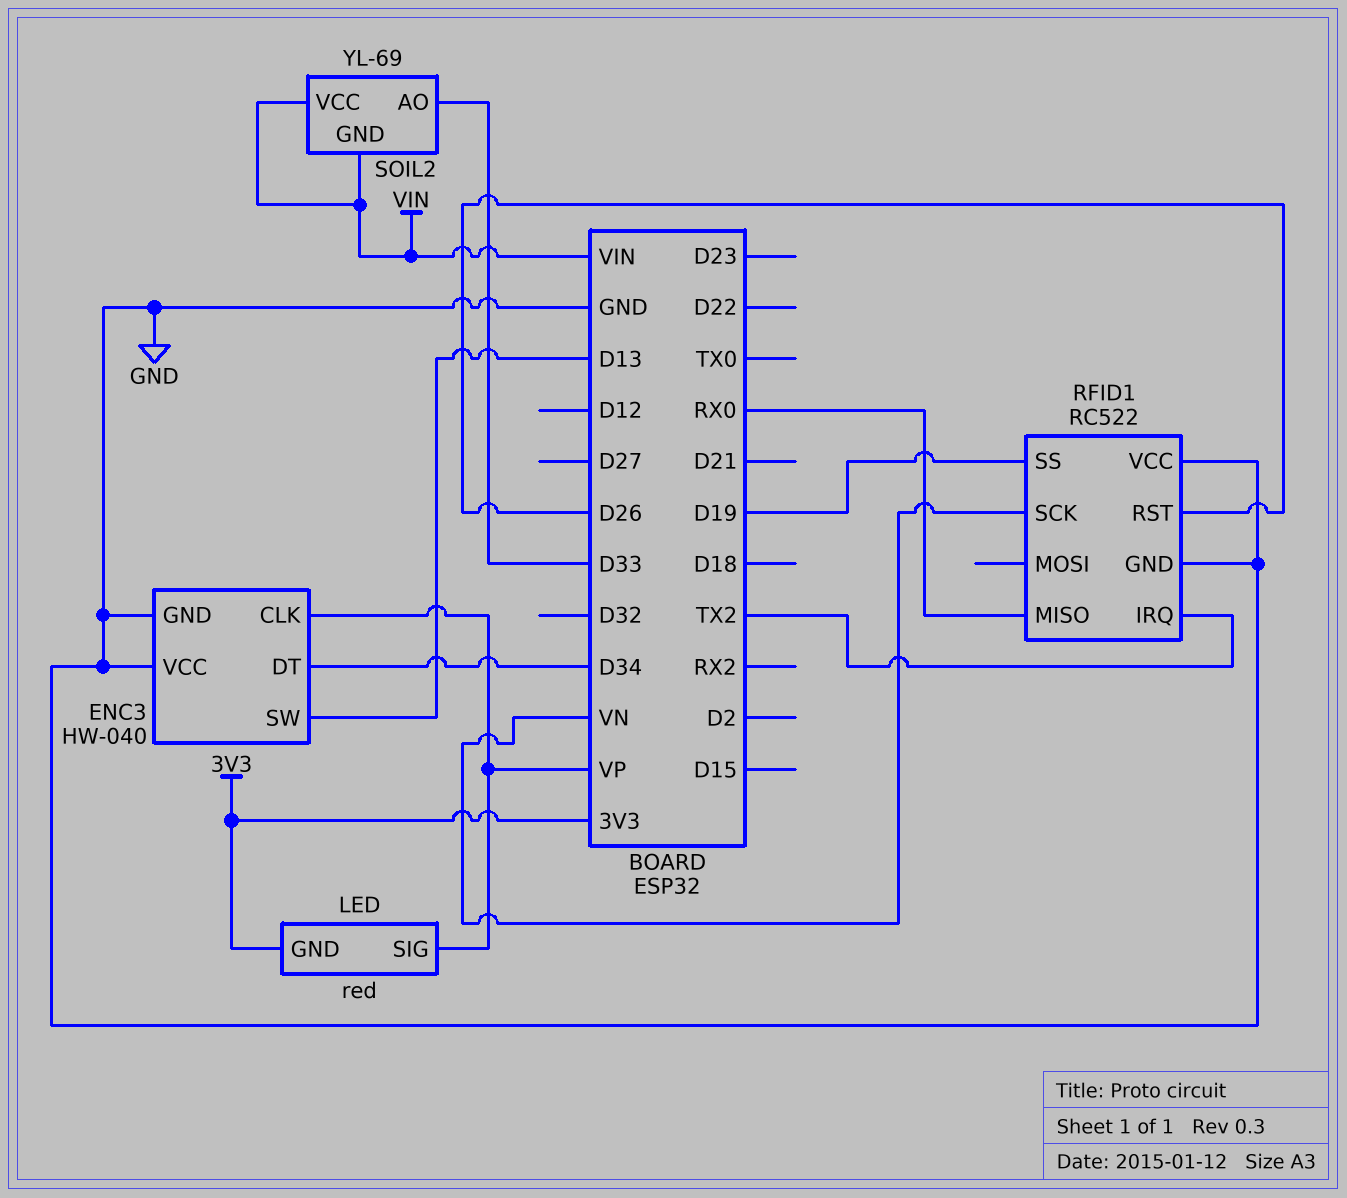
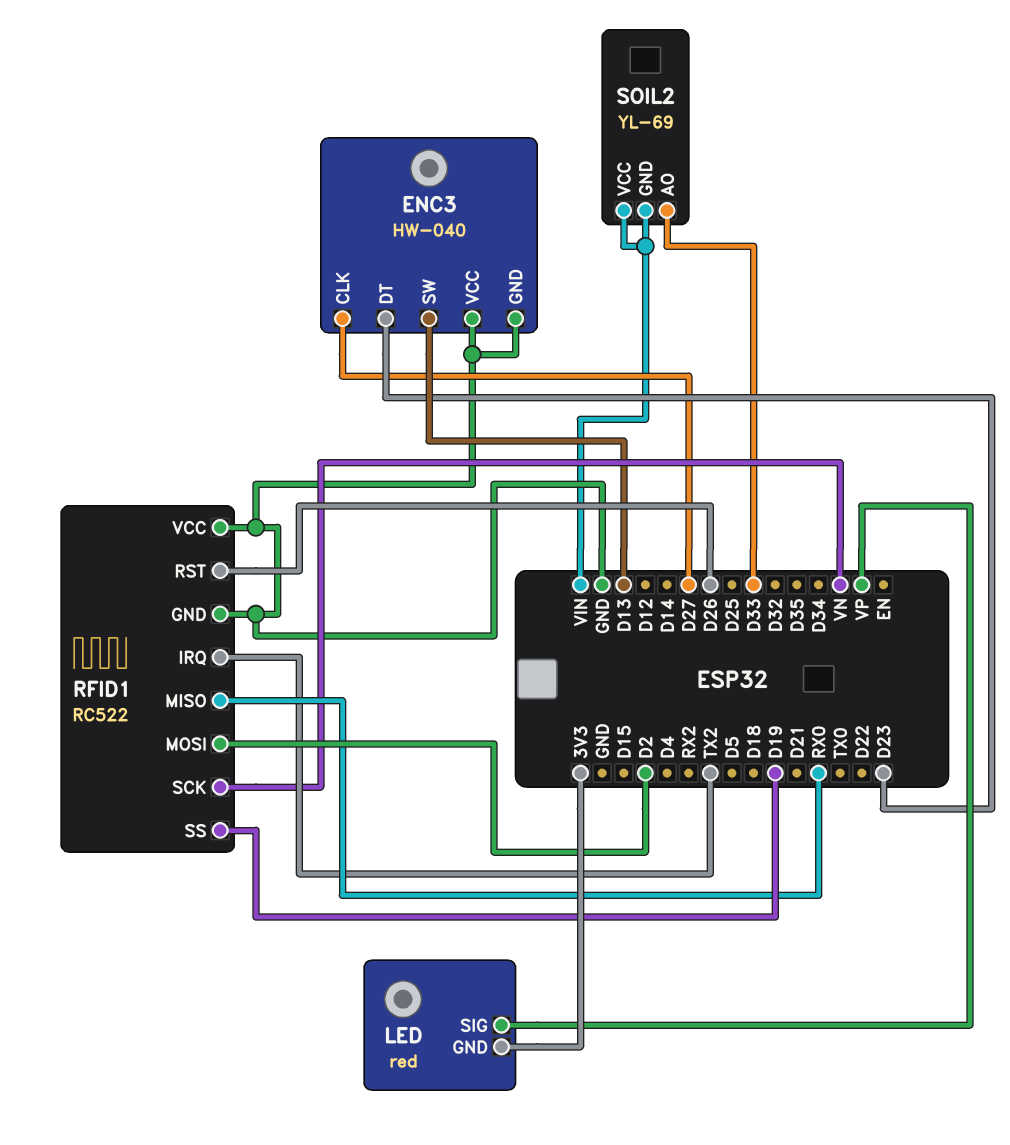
ENC3 pin CLK: VP -> D27
ENC3 pin DT: D34 -> D23
RFID1 pin MOSI: none -> D2

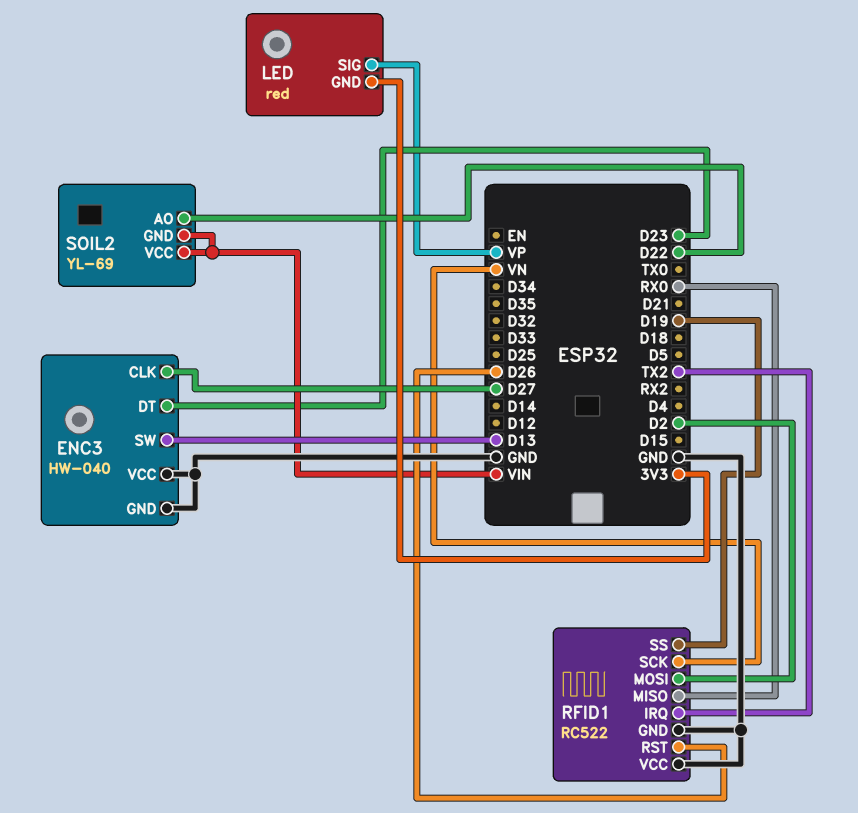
SOIL2 pin AO: D33 -> D22

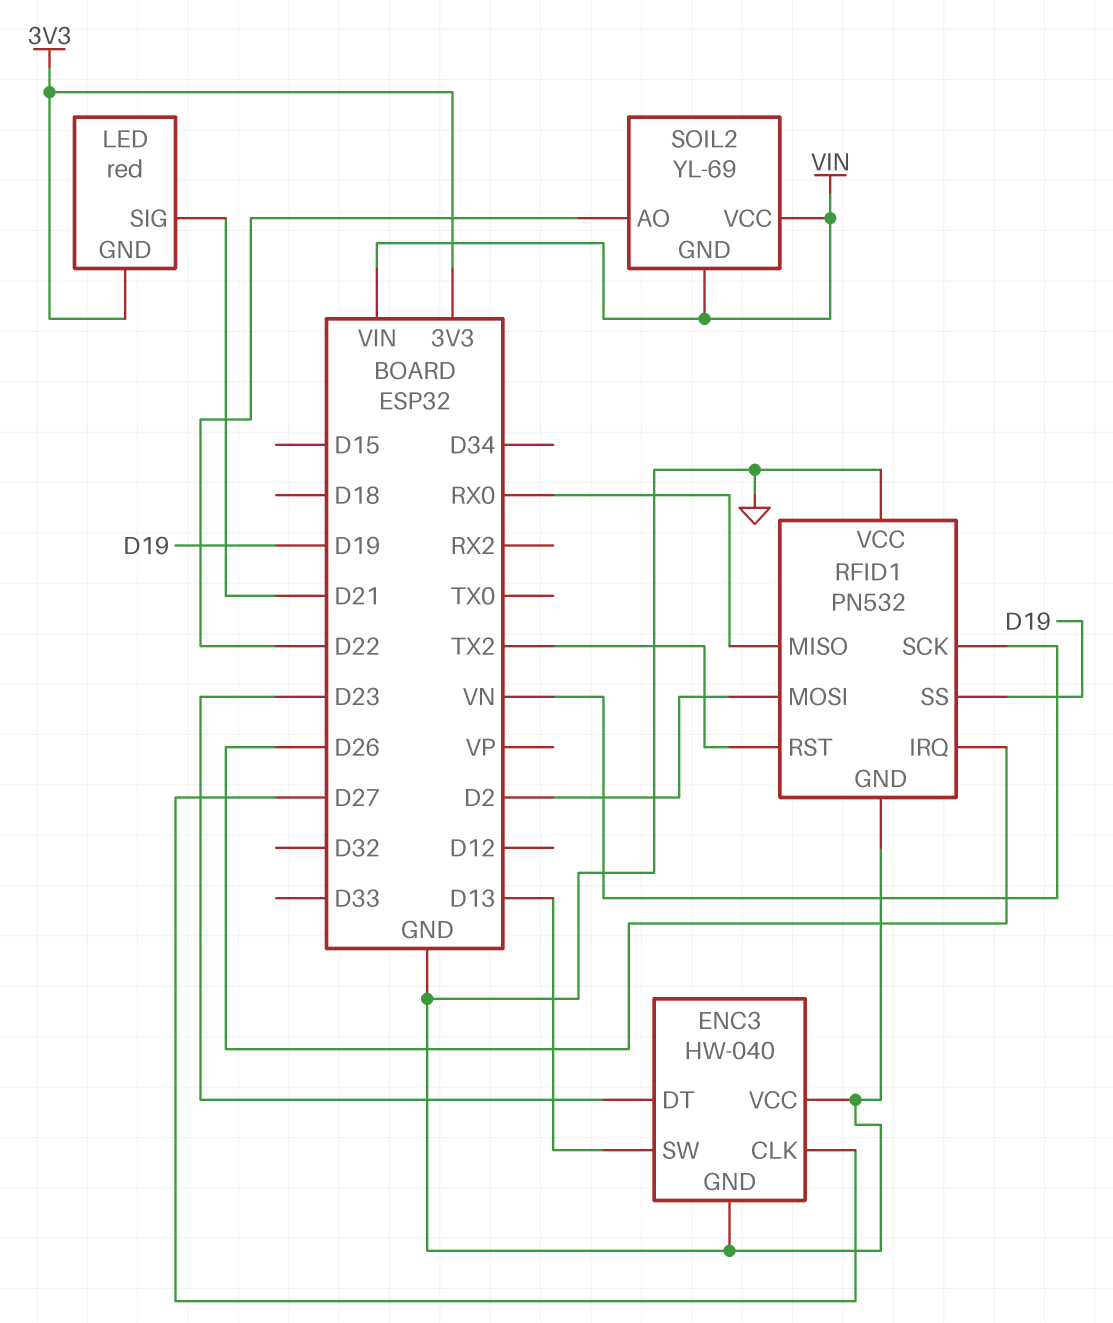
LED pin SIG: VP -> D21
RFID1: RC522 -> PN532
RFID1 pin IRQ: TX2 -> D26
RFID1 pin RST: D26 -> TX2

